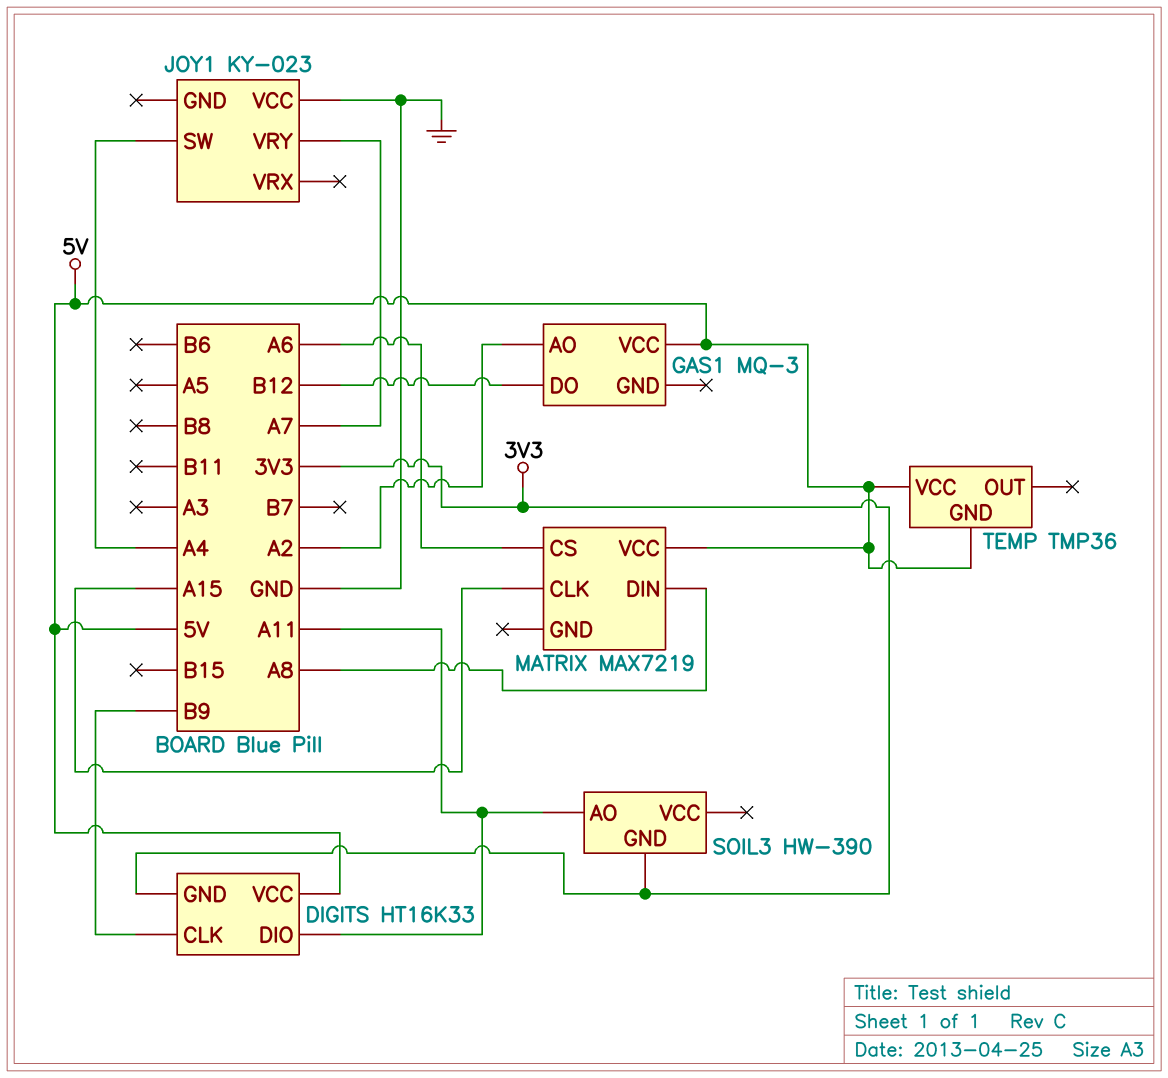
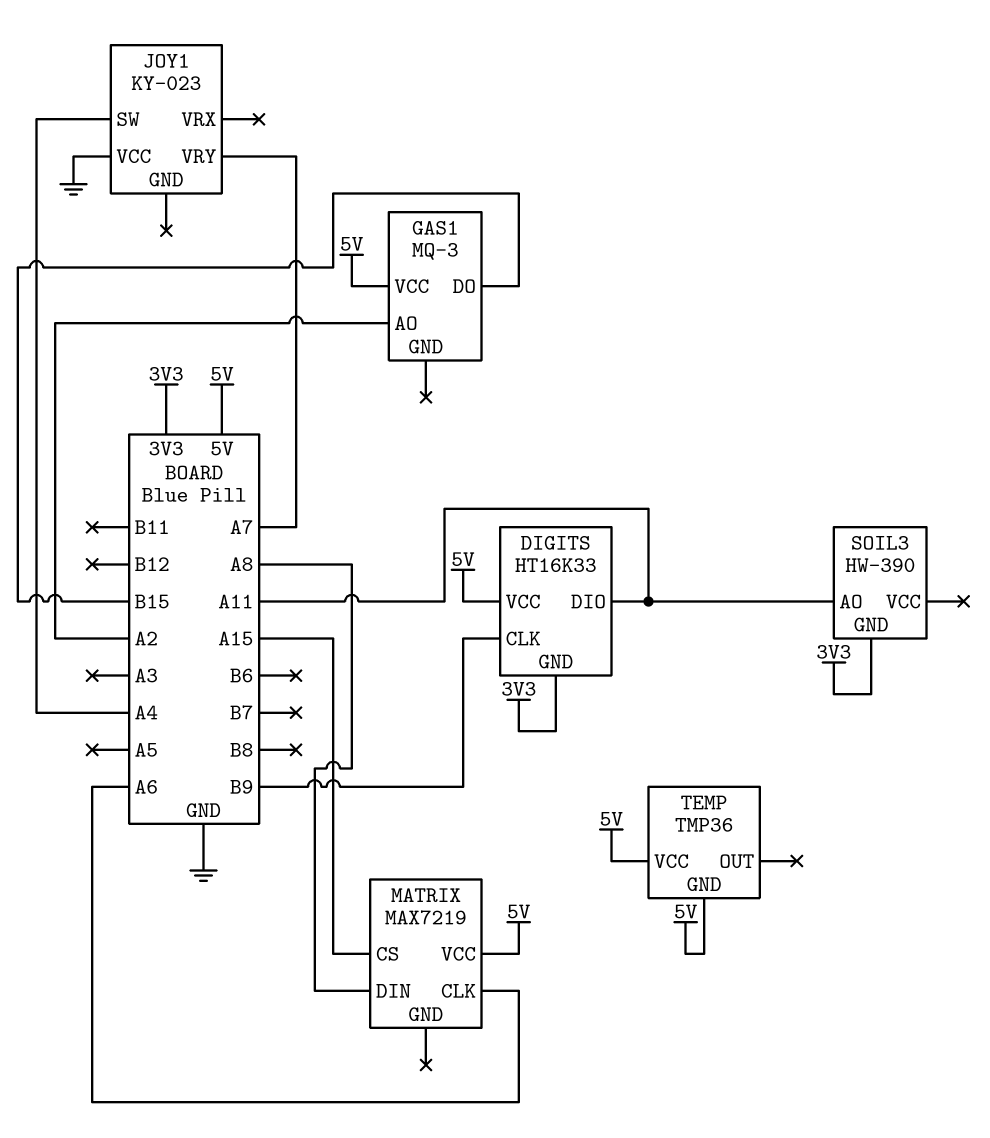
GAS1 pin DO: B12 -> B15
MATRIX pin CLK: A15 -> A6
MATRIX pin CS: A6 -> A15

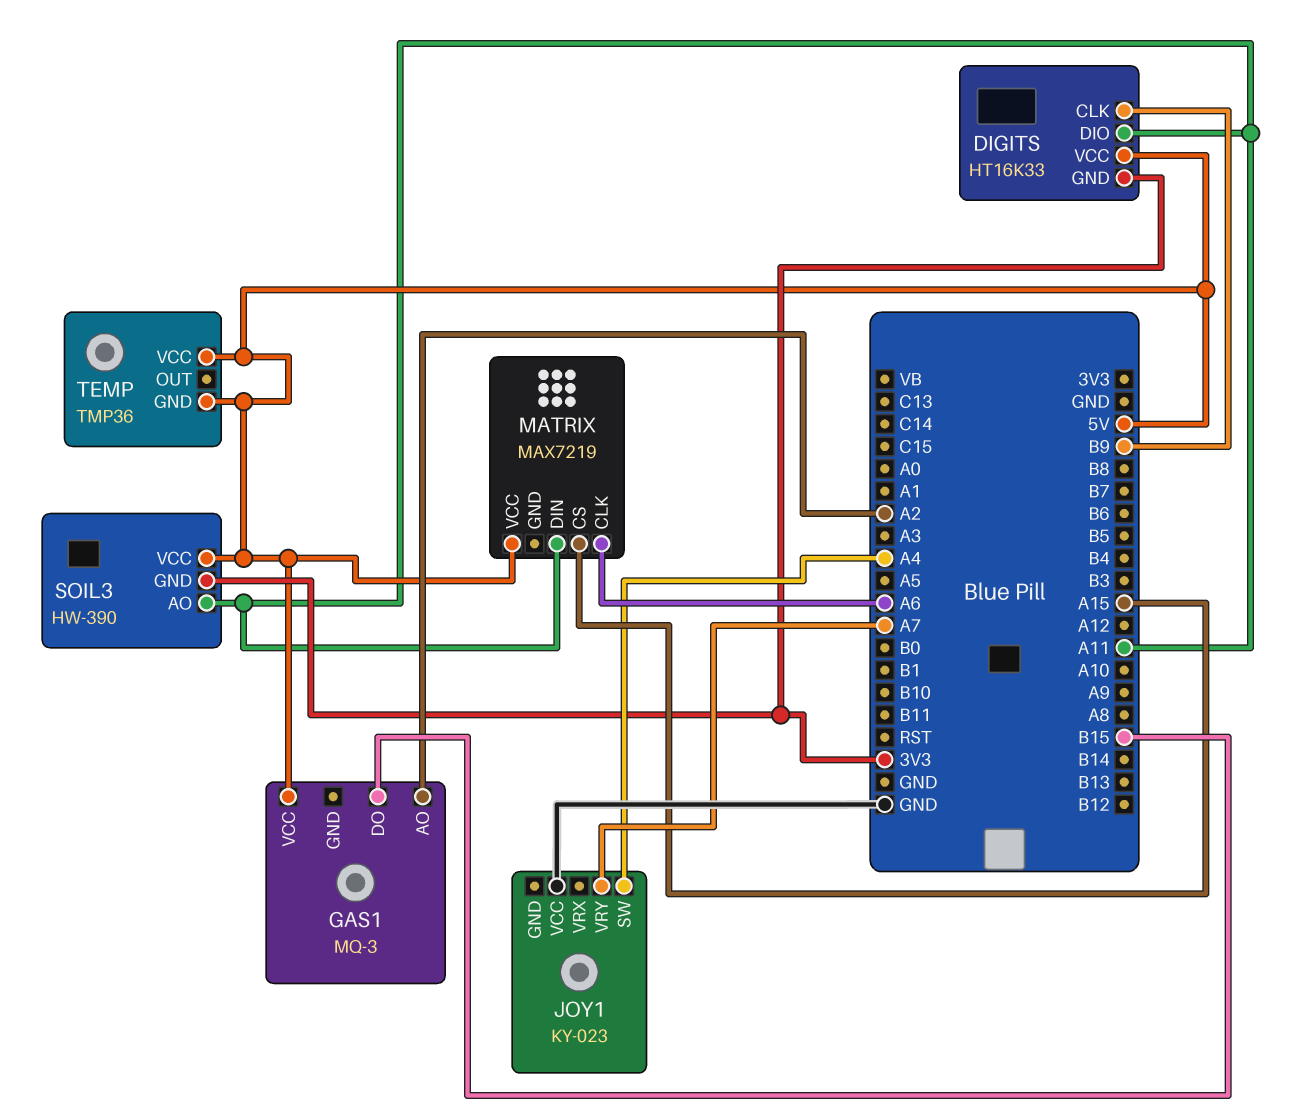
MATRIX pin DIN: A8 -> A11
SOIL3 pin VCC: none -> 5V

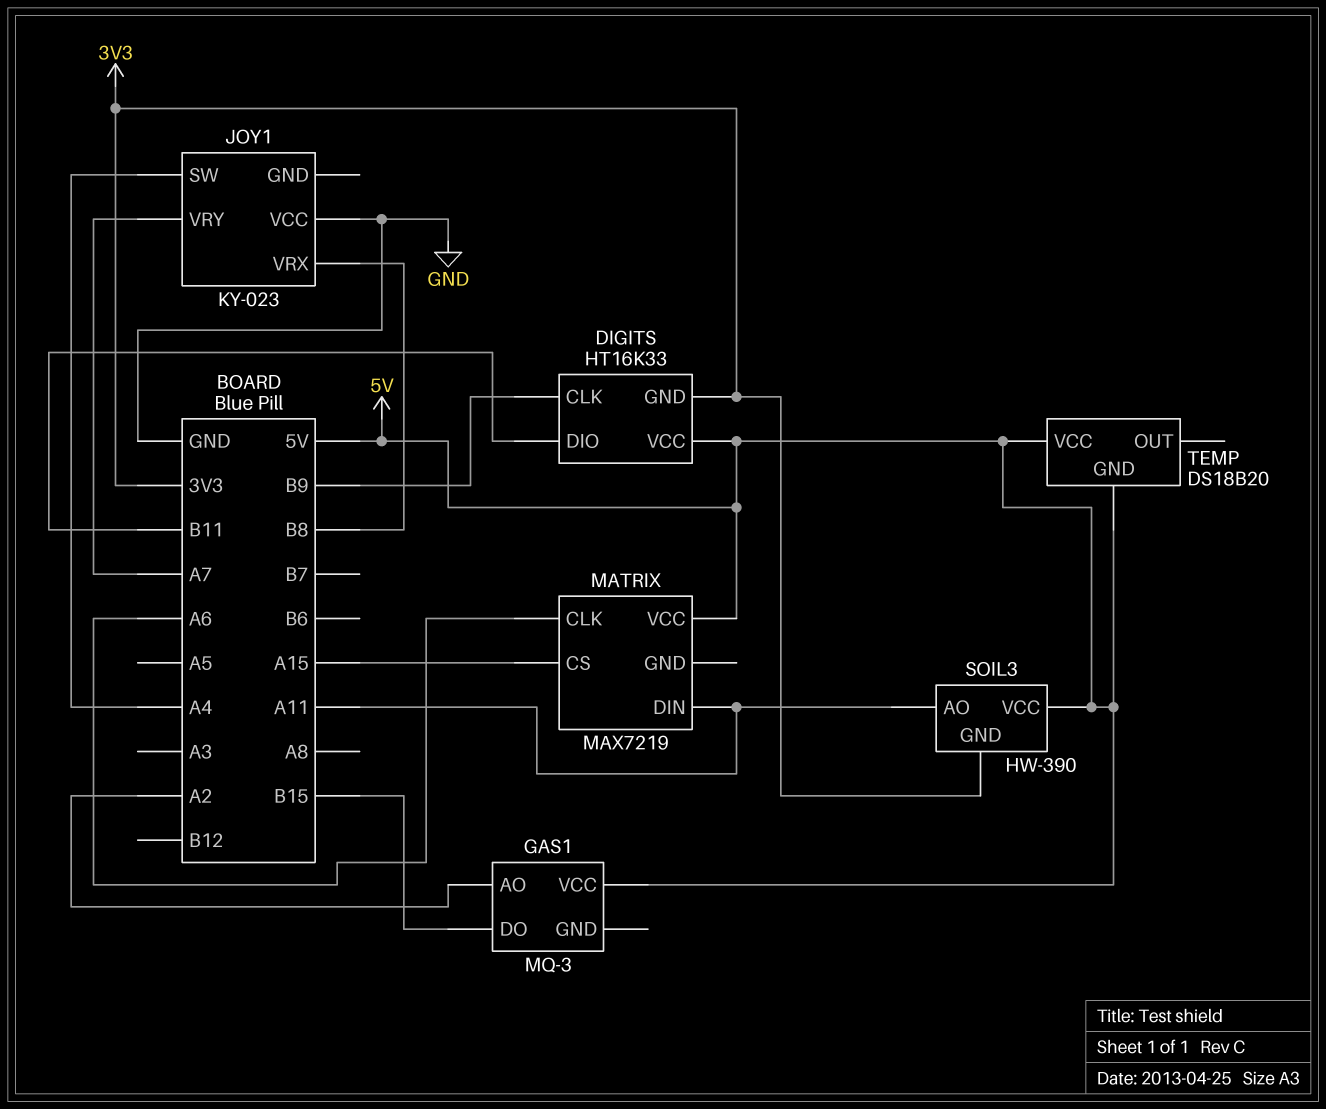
DIGITS pin DIO: A11 -> B11
JOY1 pin VRX: none -> B8
TEMP: TMP36 -> DS18B20

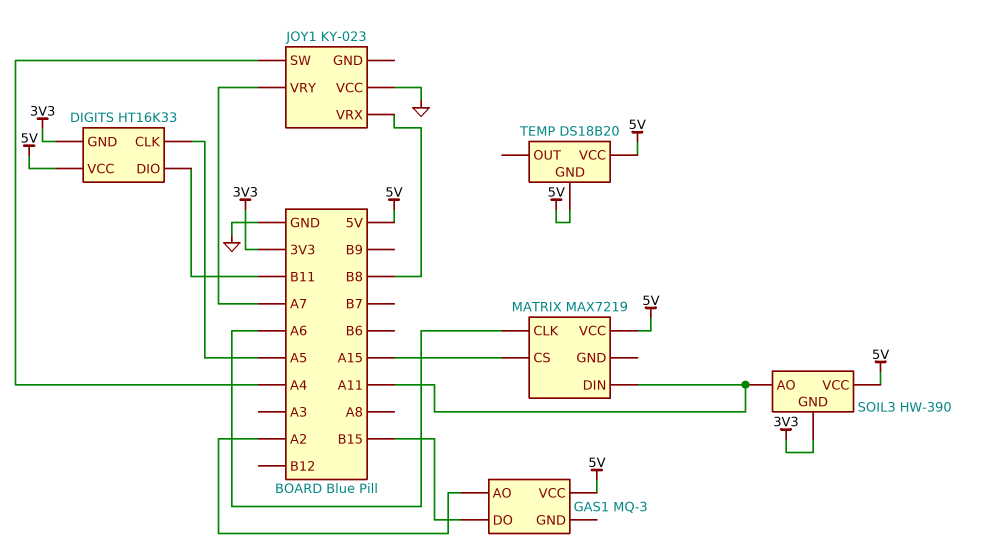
DIGITS pin CLK: B9 -> A5

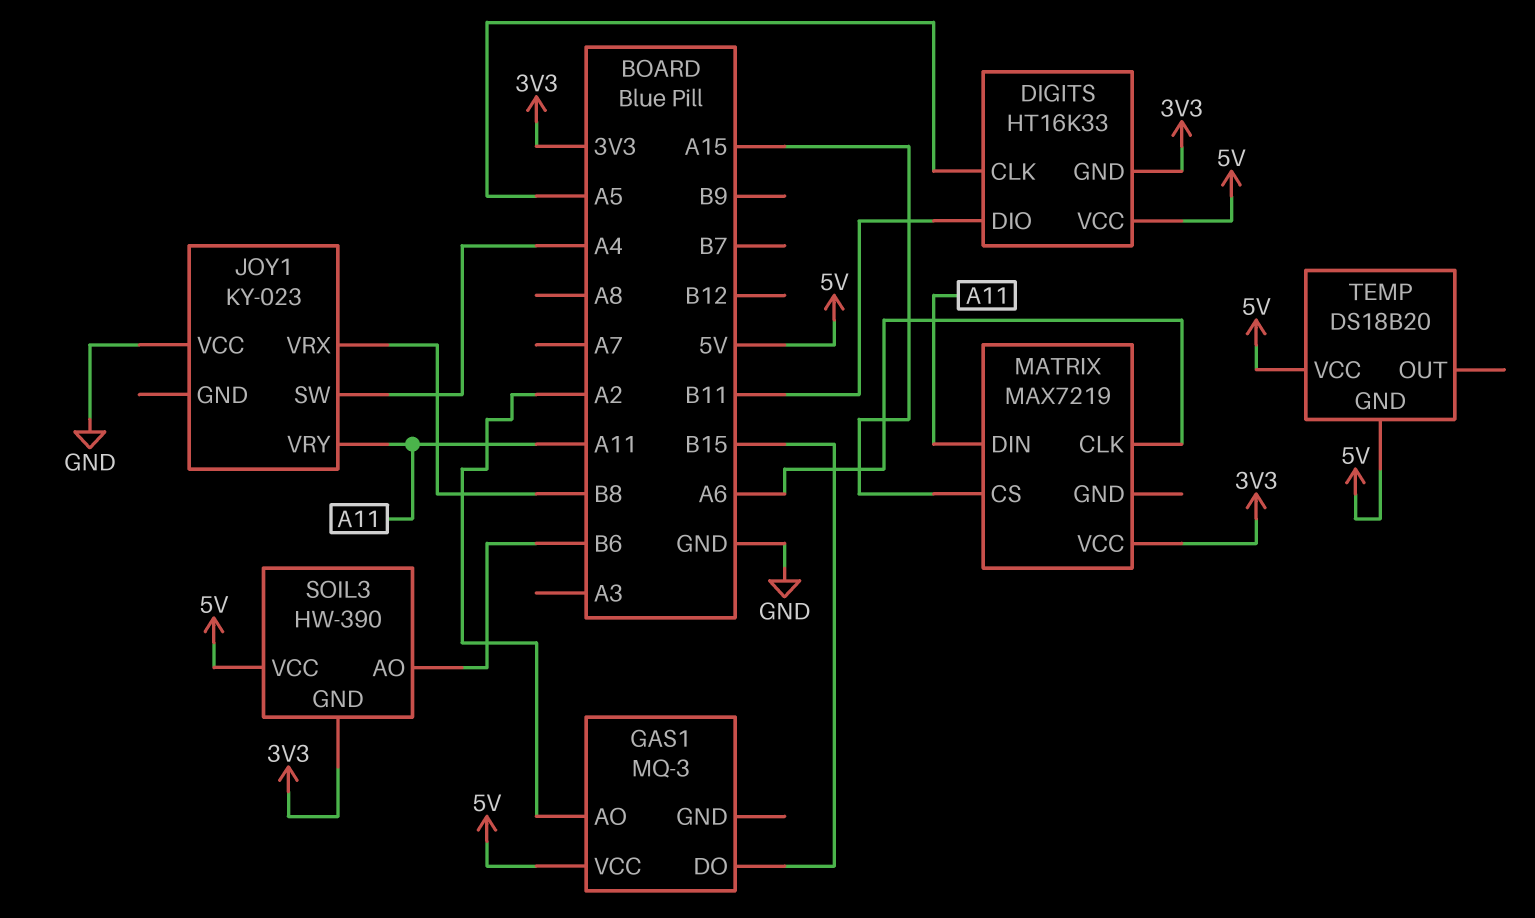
JOY1 pin VRY: A7 -> A11
MATRIX pin VCC: 5V -> 3V3
SOIL3 pin AO: A11 -> B6

